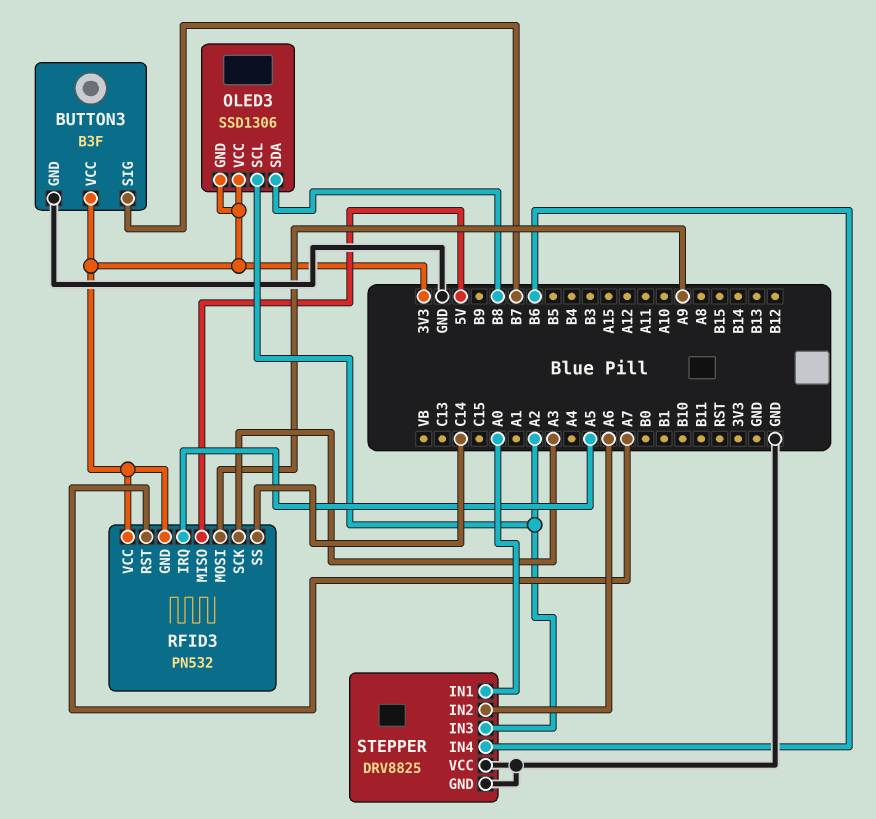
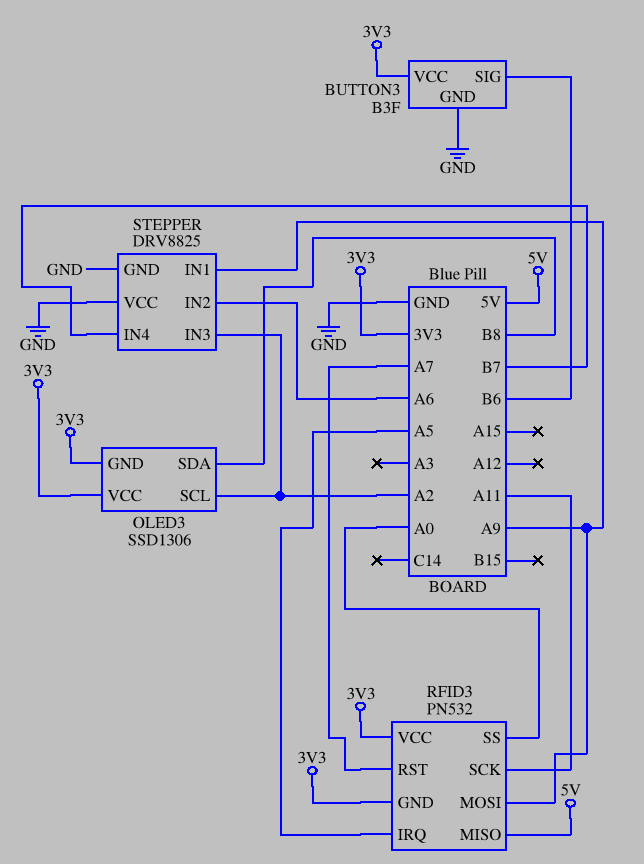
BUTTON3 pin SIG: B7 -> B6
RFID3 pin SCK: A3 -> A11
RFID3 pin SS: C14 -> A0
STEPPER pin IN1: A0 -> A9
STEPPER pin IN4: B6 -> B7

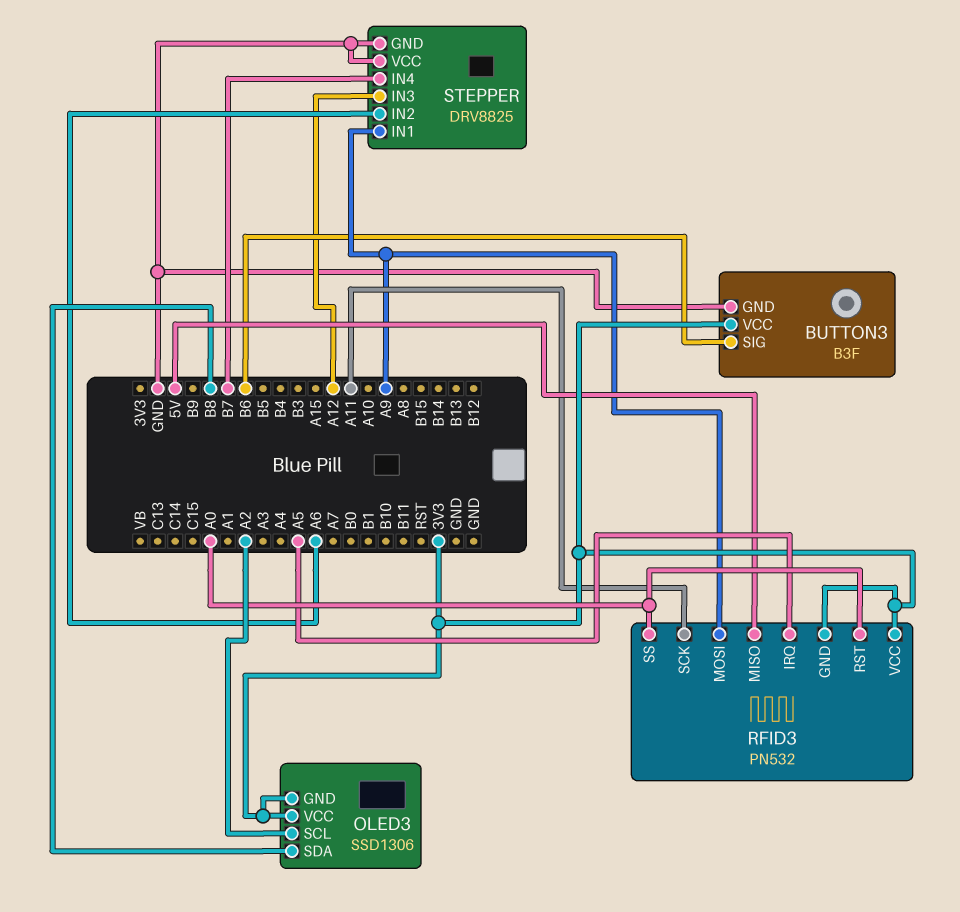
RFID3 pin RST: A7 -> A0
STEPPER pin IN3: A2 -> A12

